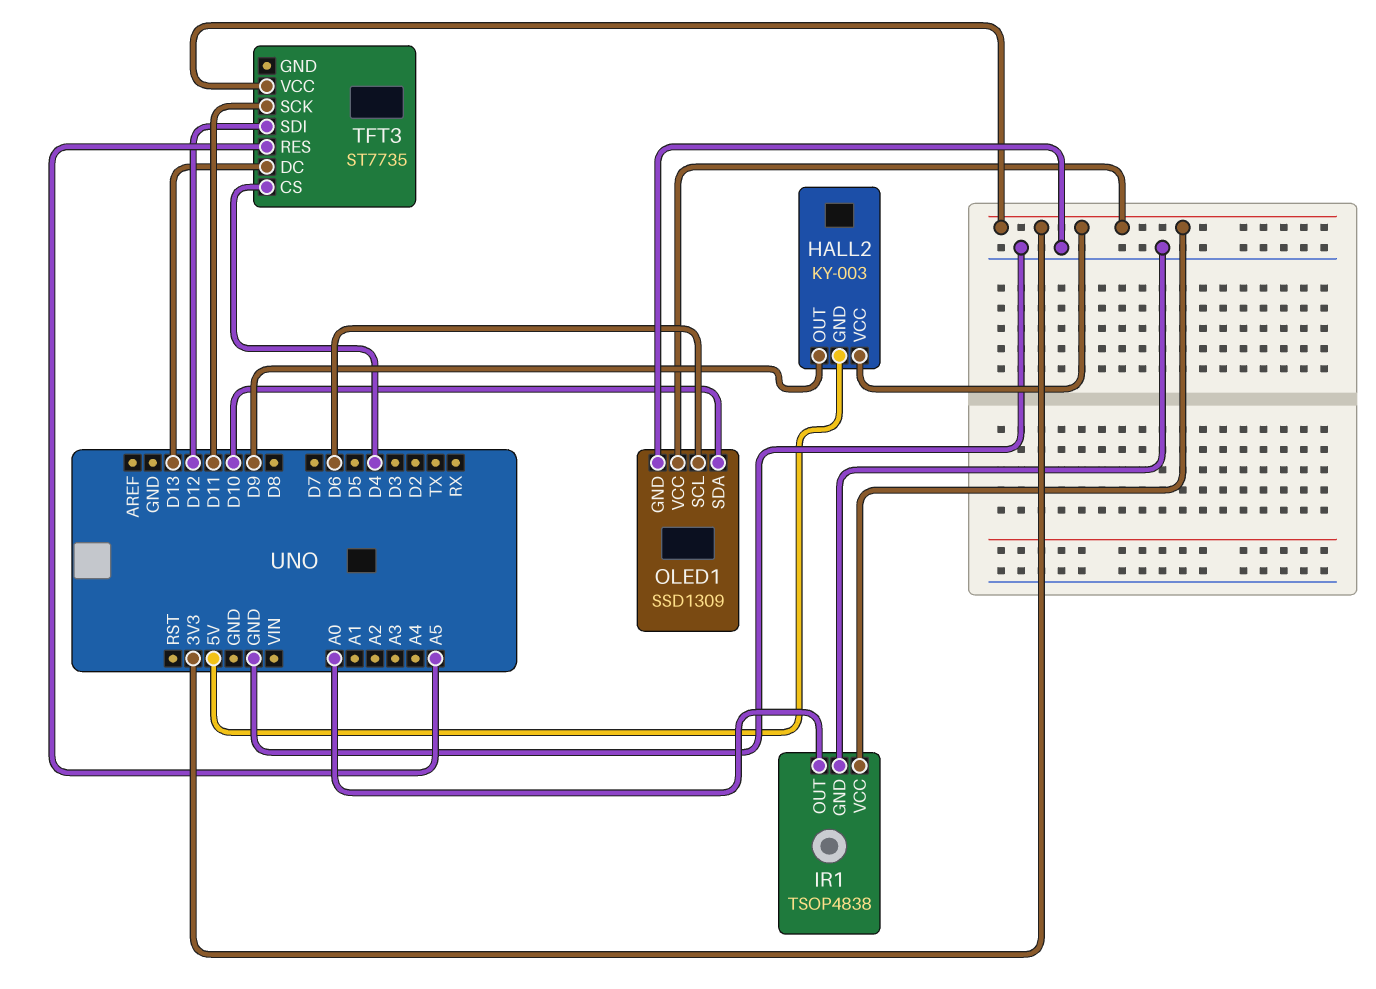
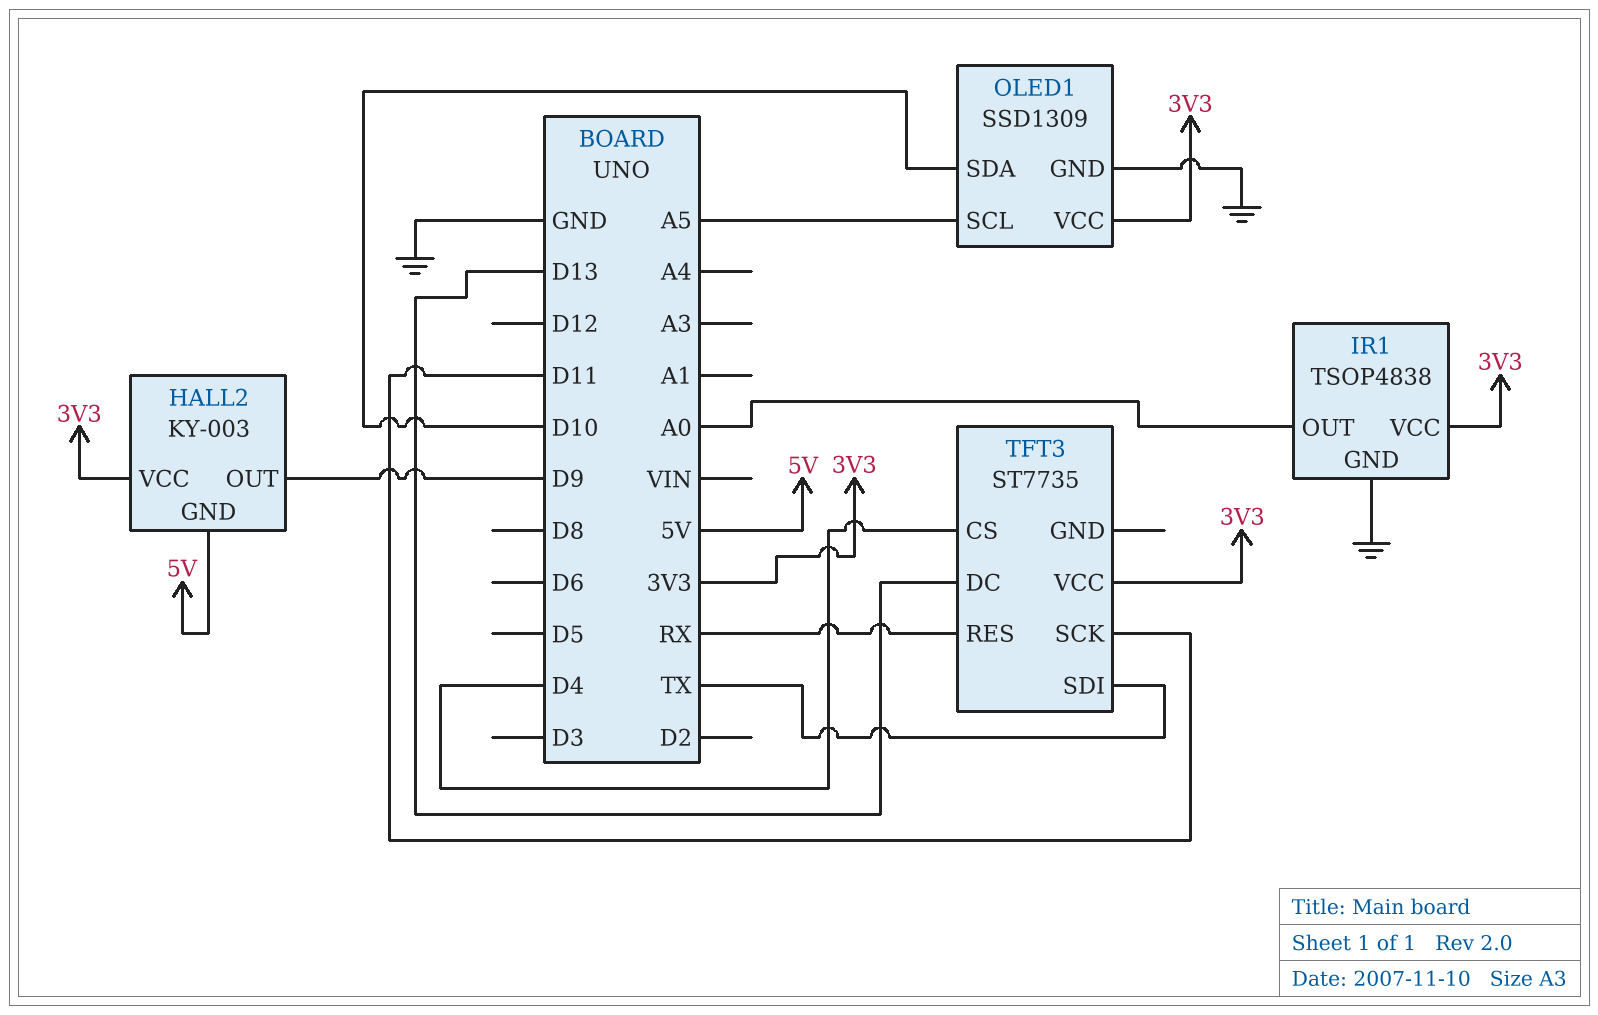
OLED1 pin SCL: D6 -> A5
TFT3 pin RES: A5 -> RX
TFT3 pin SDI: D12 -> TX

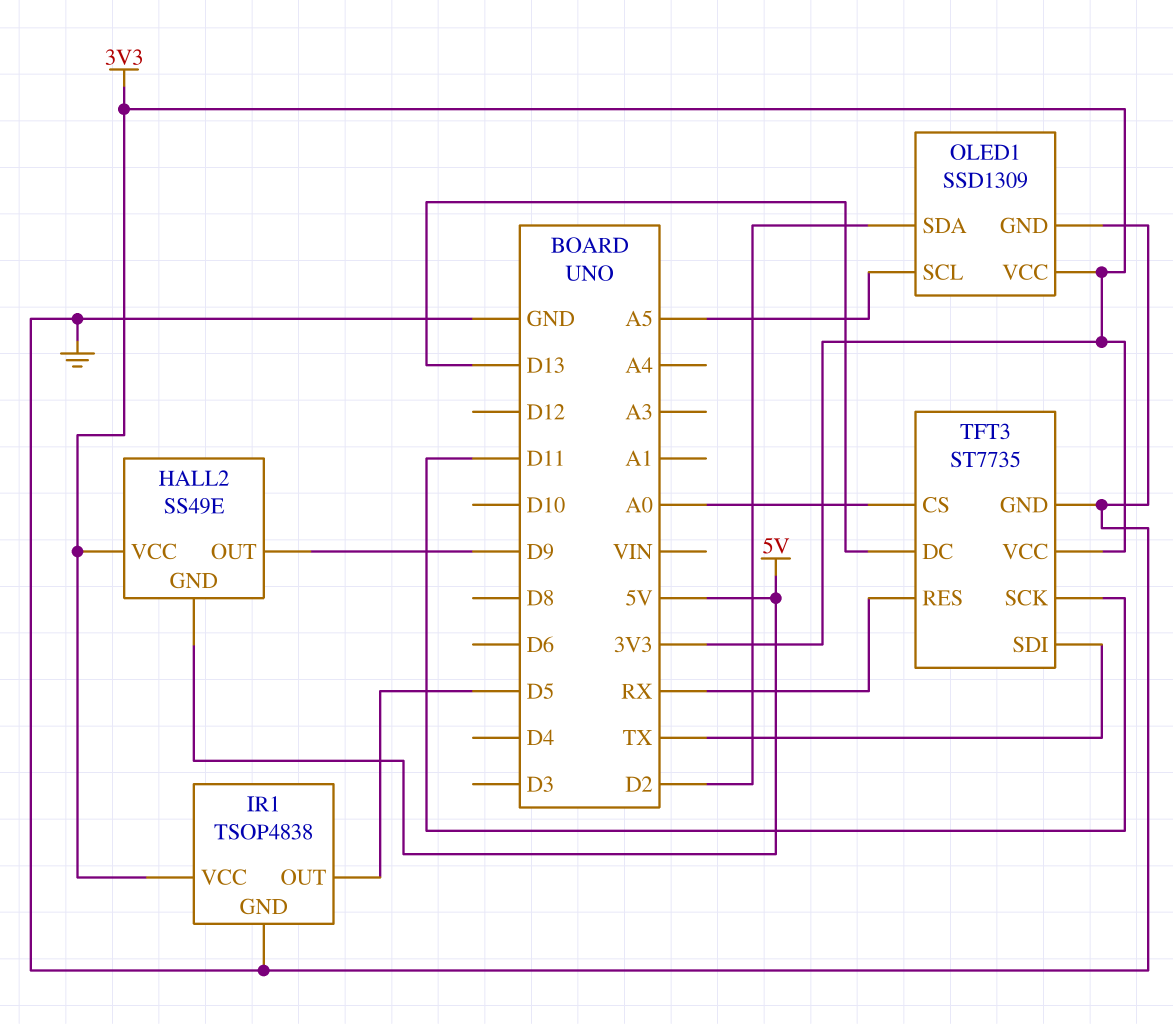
HALL2: KY-003 -> SS49E
IR1 pin OUT: A0 -> D5
OLED1 pin SDA: D10 -> D2
TFT3 pin CS: D4 -> A0
TFT3 pin GND: none -> GND

